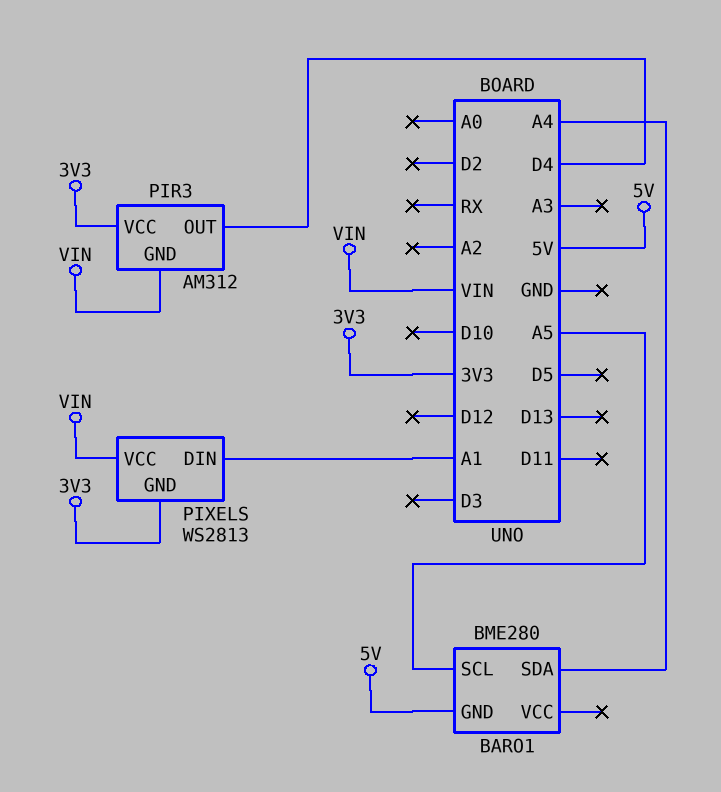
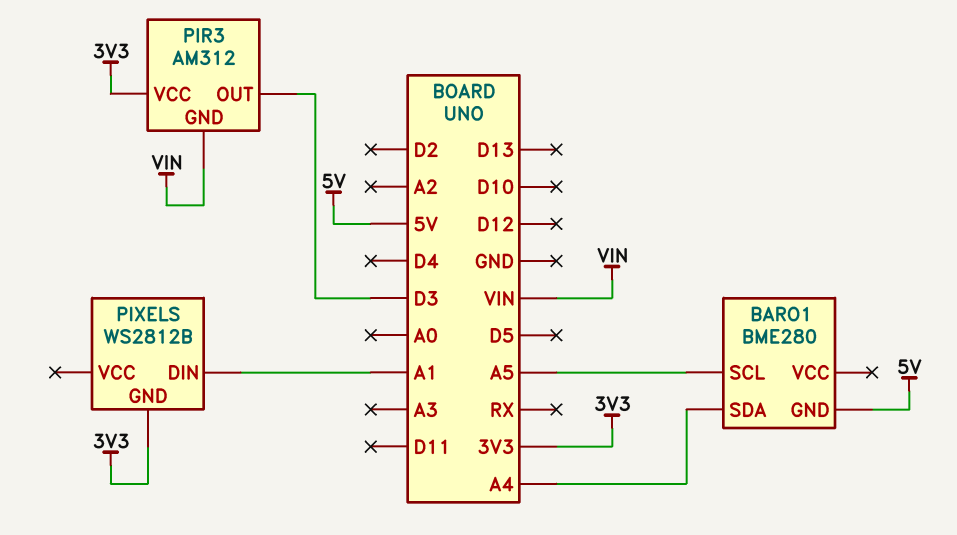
PIR3 pin OUT: D4 -> D3
PIXELS: WS2813 -> WS2812B
PIXELS pin VCC: VIN -> none

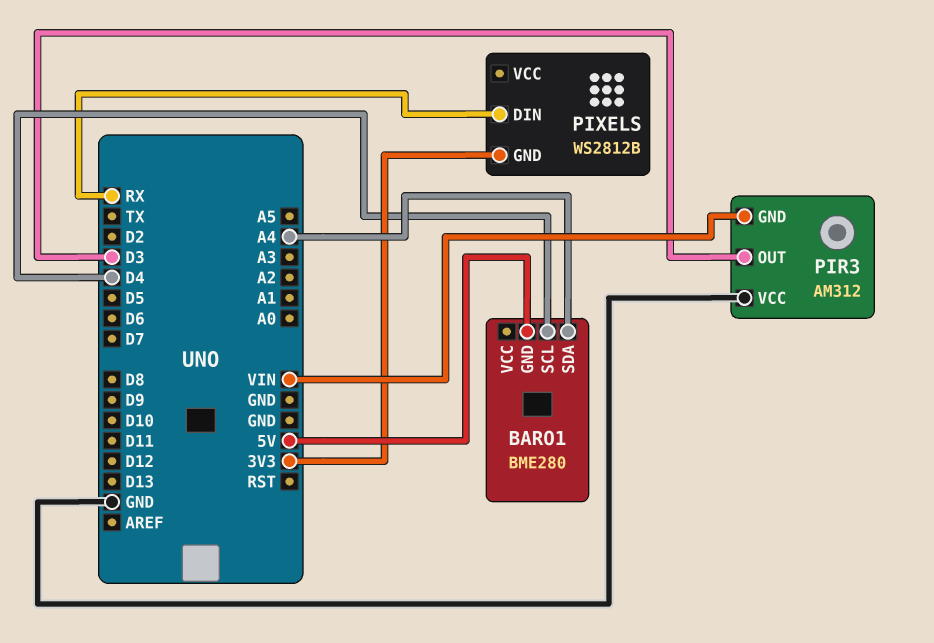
BARO1 pin SCL: A5 -> D4
PIR3 pin VCC: 3V3 -> GND
PIXELS pin DIN: A1 -> RX

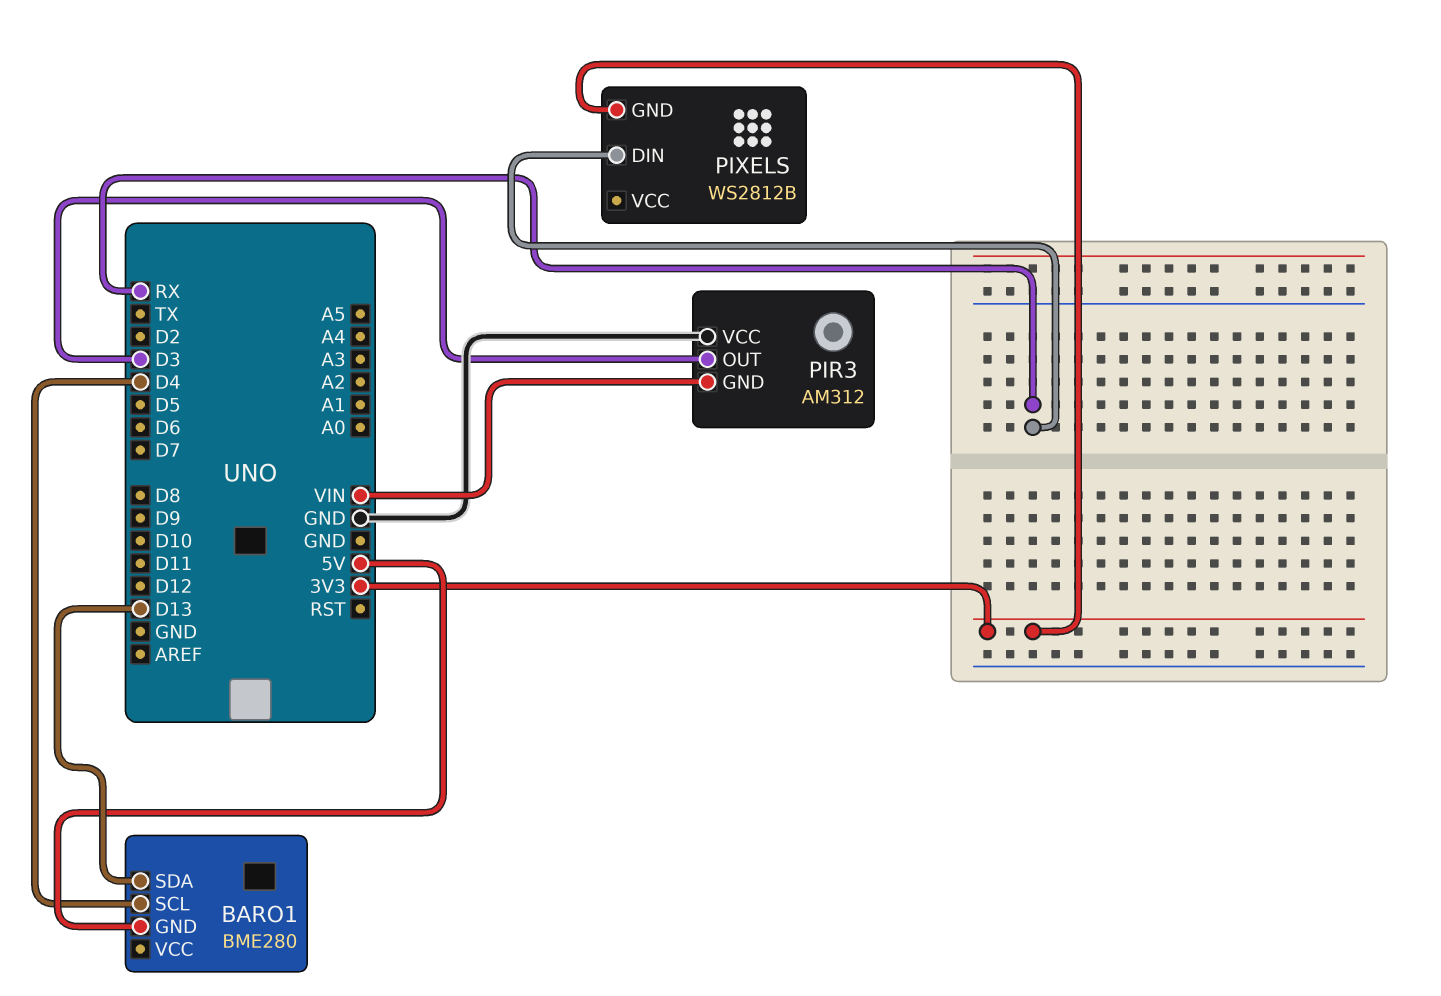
BARO1 pin SDA: A4 -> D13

